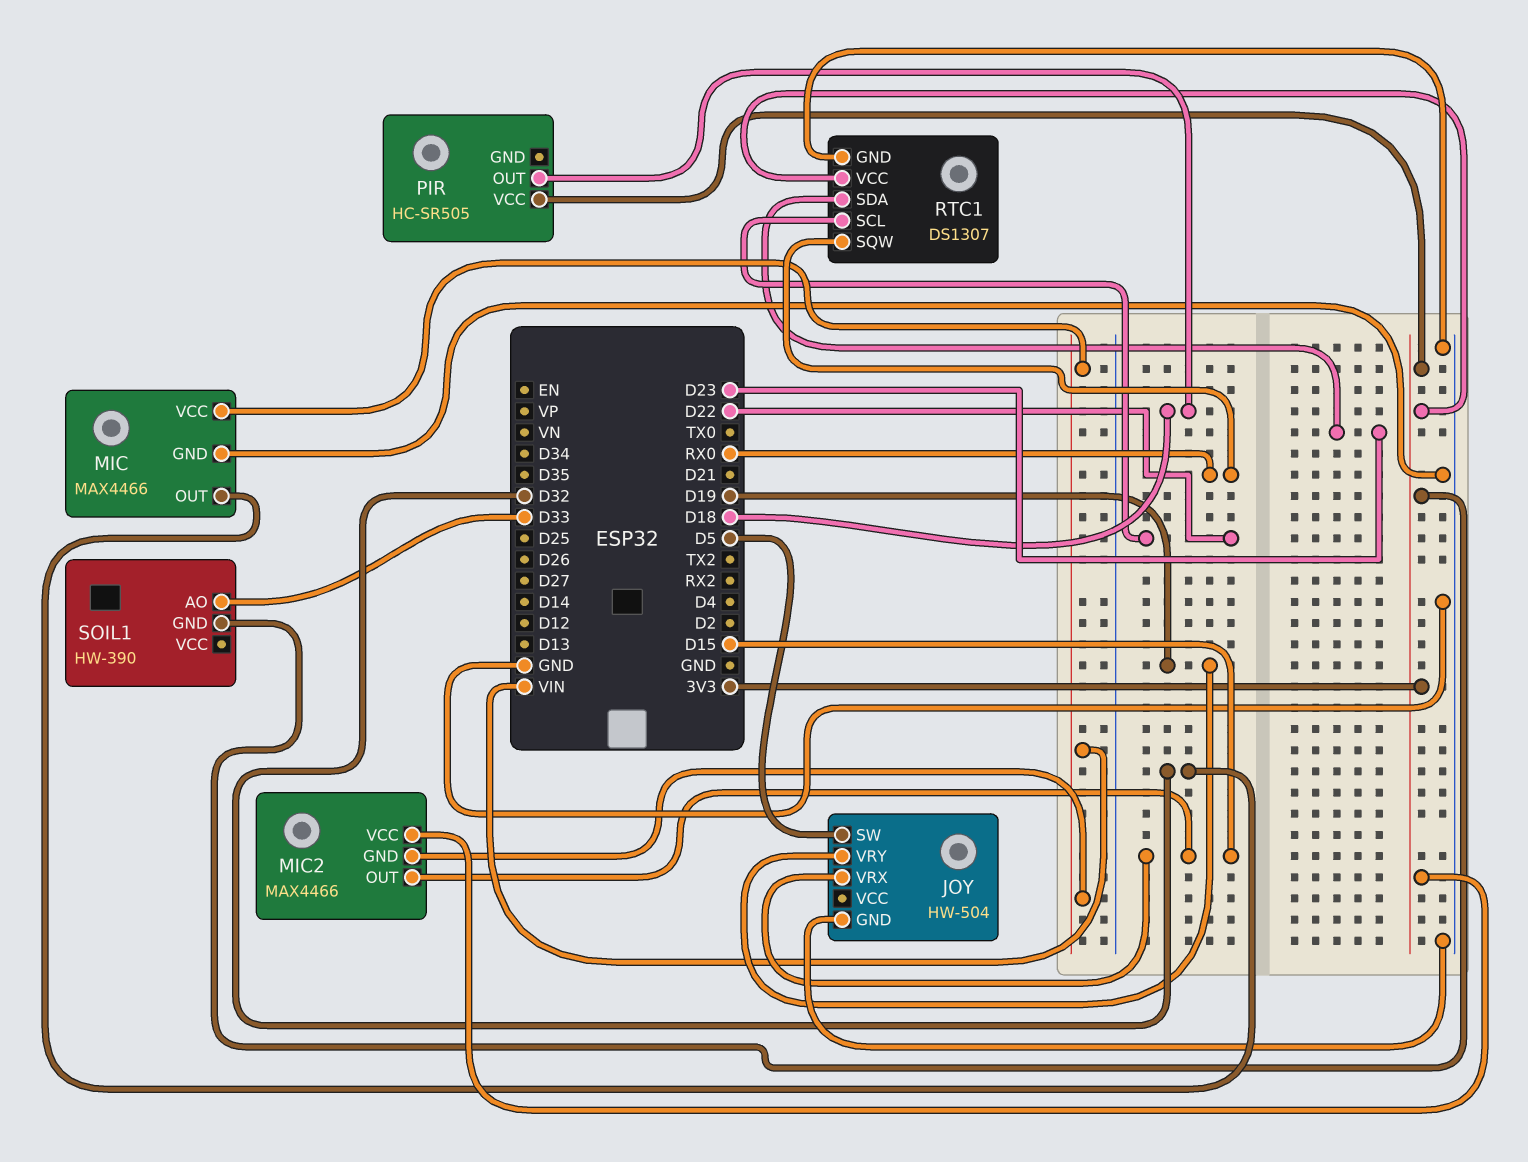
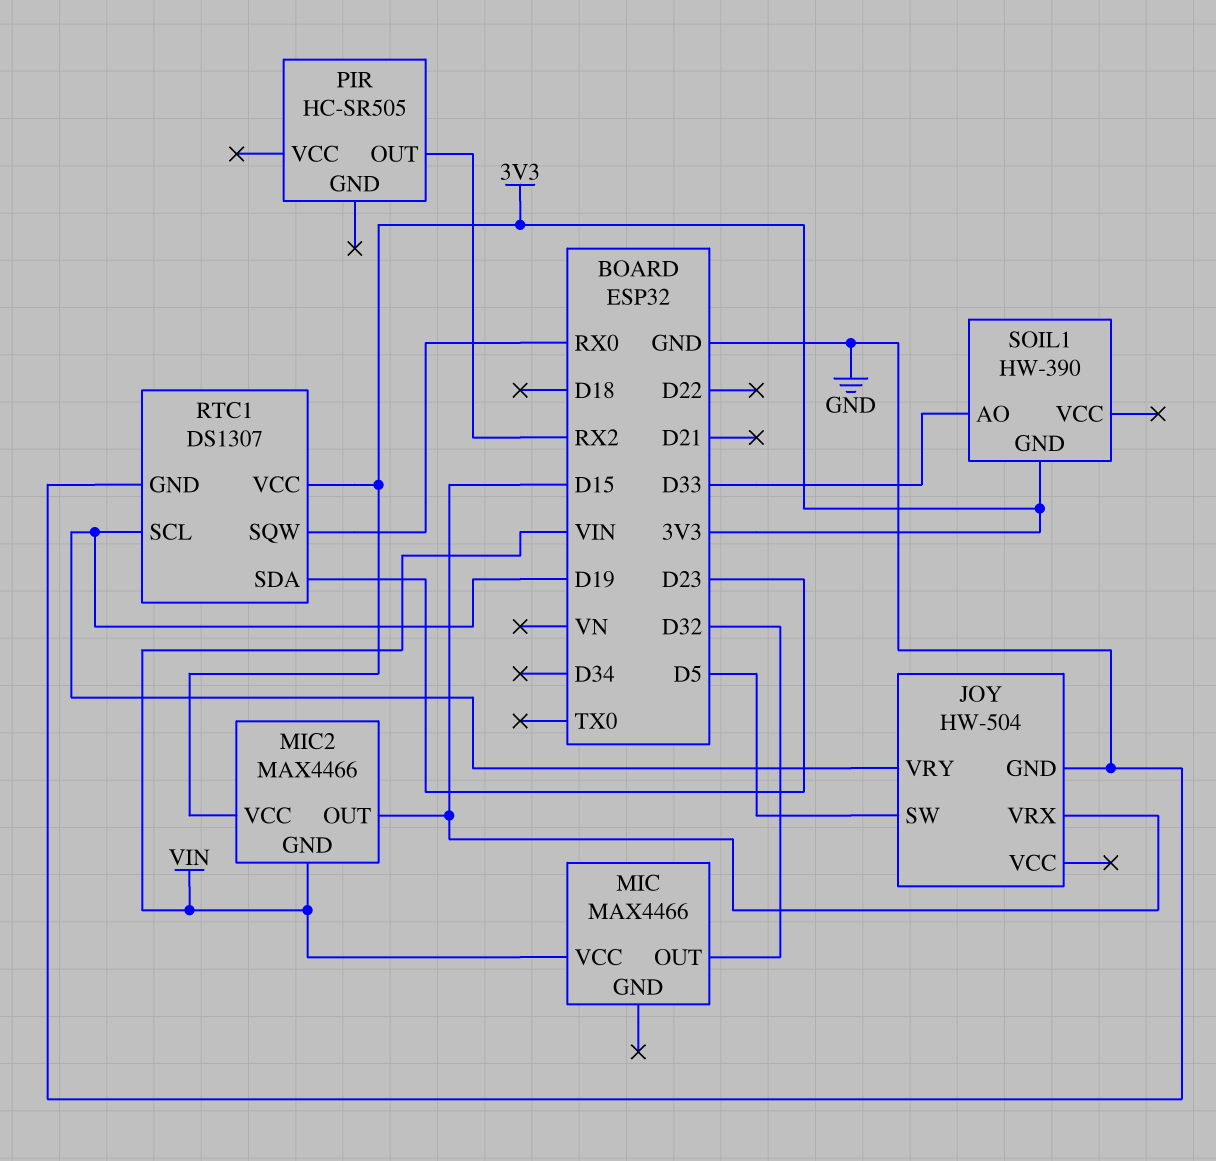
MIC pin GND: GND -> none
PIR pin OUT: D18 -> RX2
PIR pin VCC: 3V3 -> none
RTC1 pin SCL: D22 -> D19

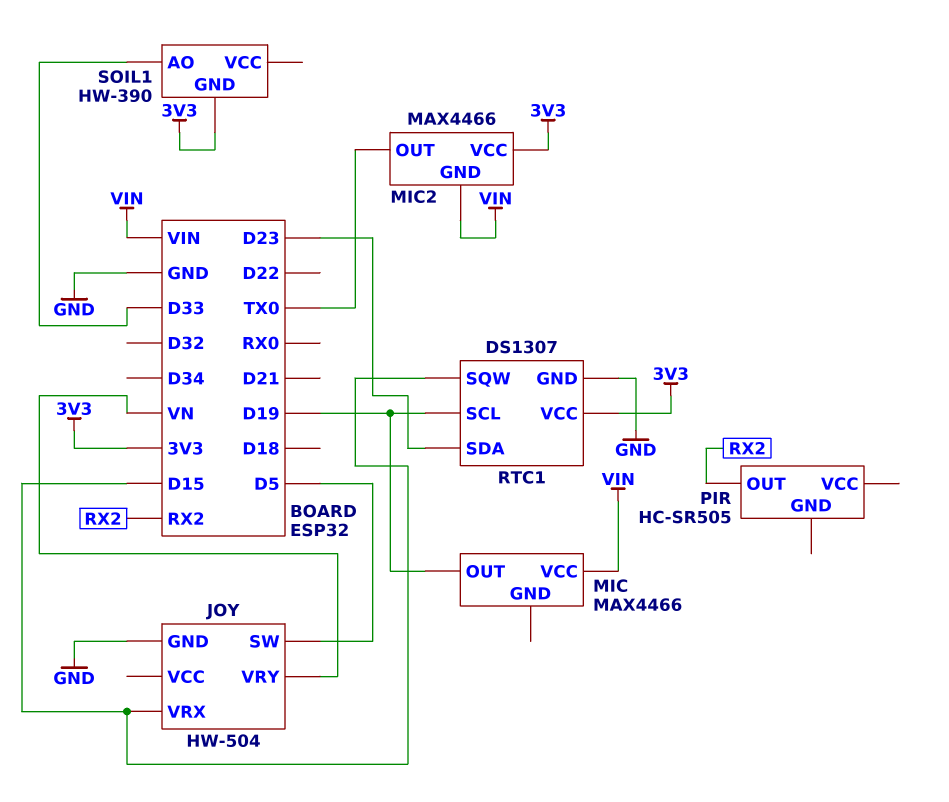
JOY pin VRY: D19 -> VN
MIC pin OUT: D32 -> D19
MIC2 pin OUT: D15 -> TX0
RTC1 pin SQW: RX0 -> D15

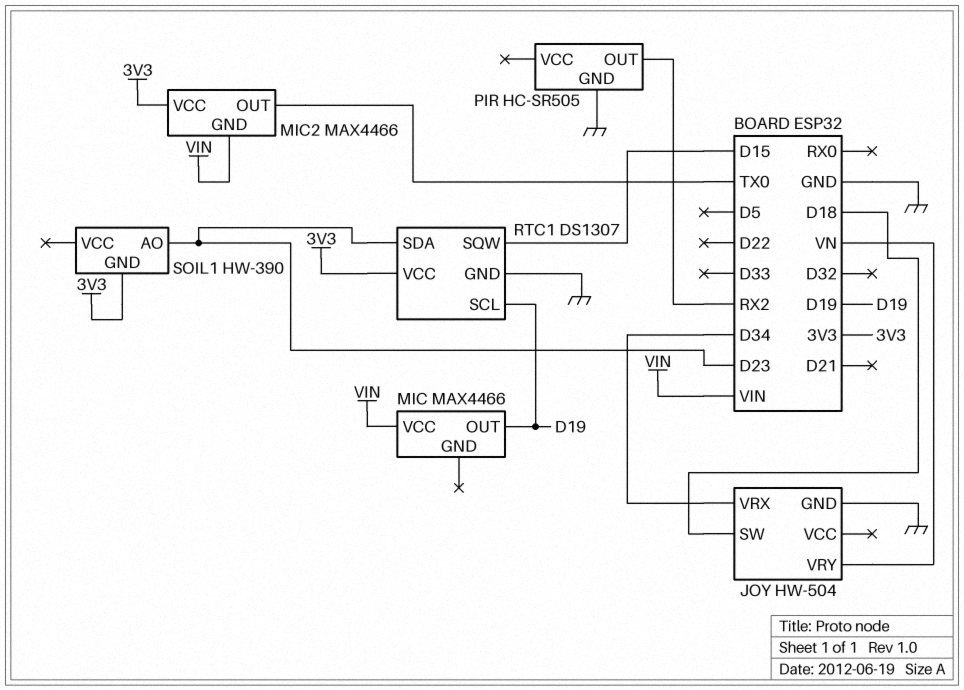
JOY pin SW: D5 -> D18
JOY pin VRX: D15 -> D34
PIR pin GND: none -> GND
SOIL1 pin AO: D33 -> D23

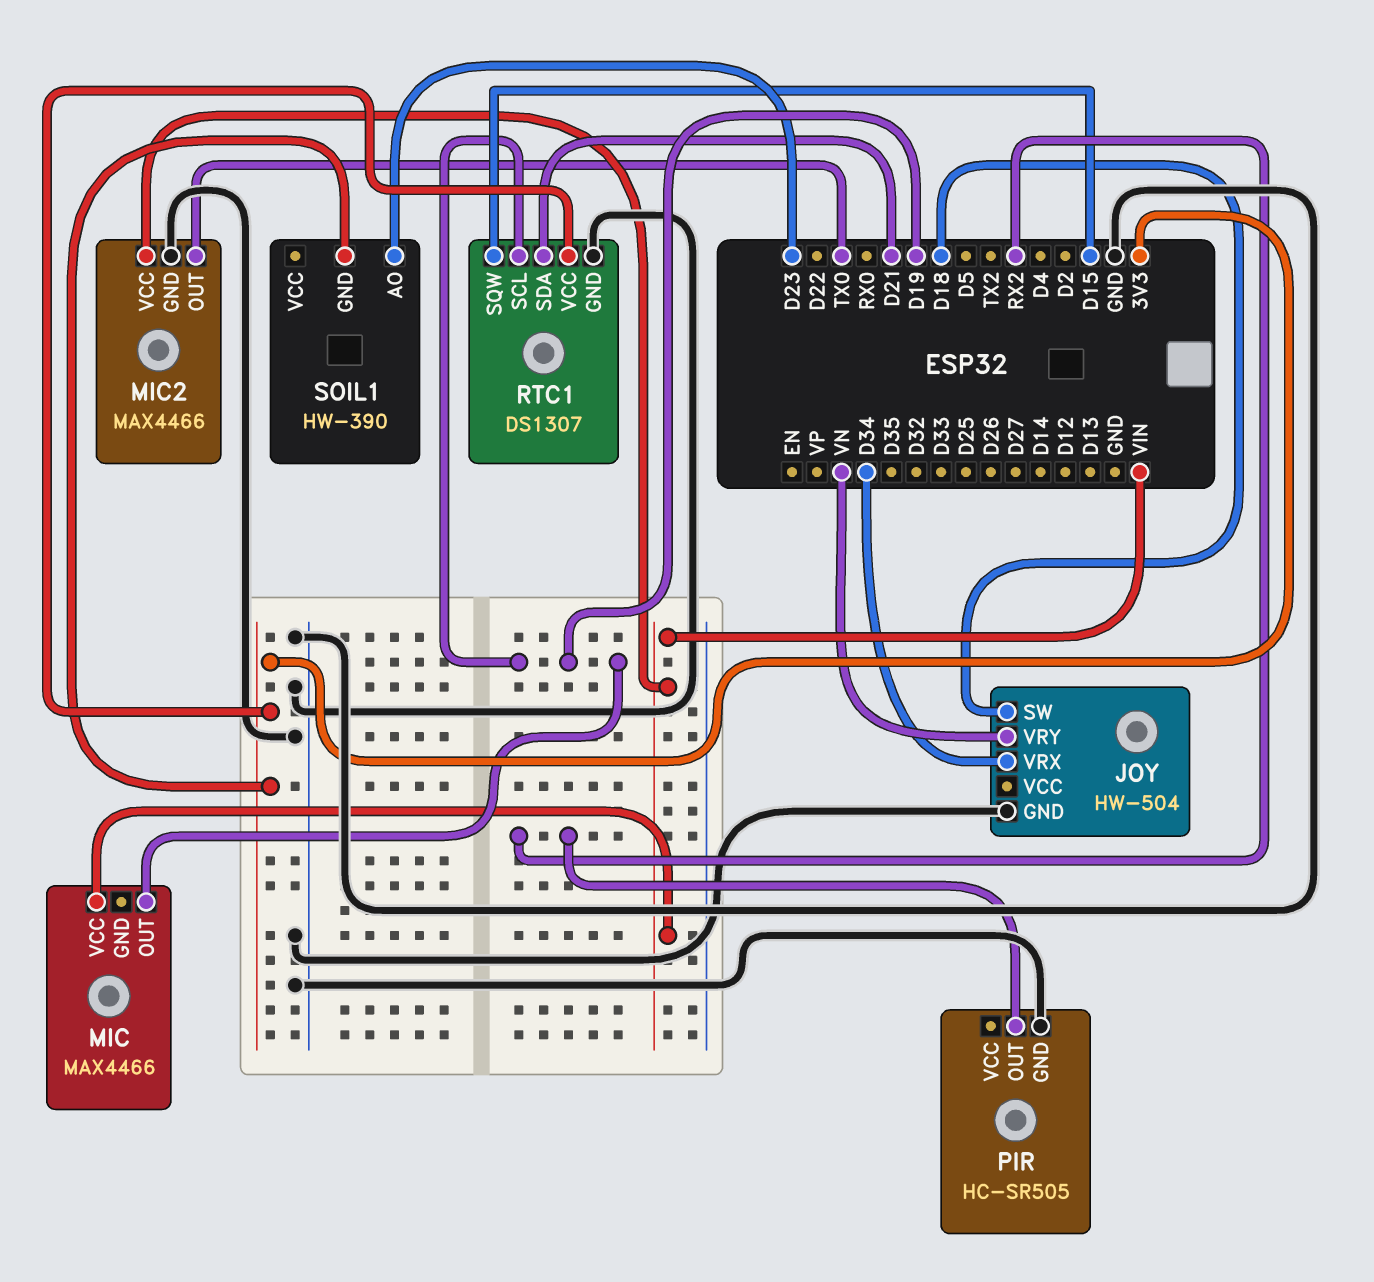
MIC2 pin GND: VIN -> GND
MIC2 pin VCC: 3V3 -> VIN
RTC1 pin SDA: D23 -> D21

